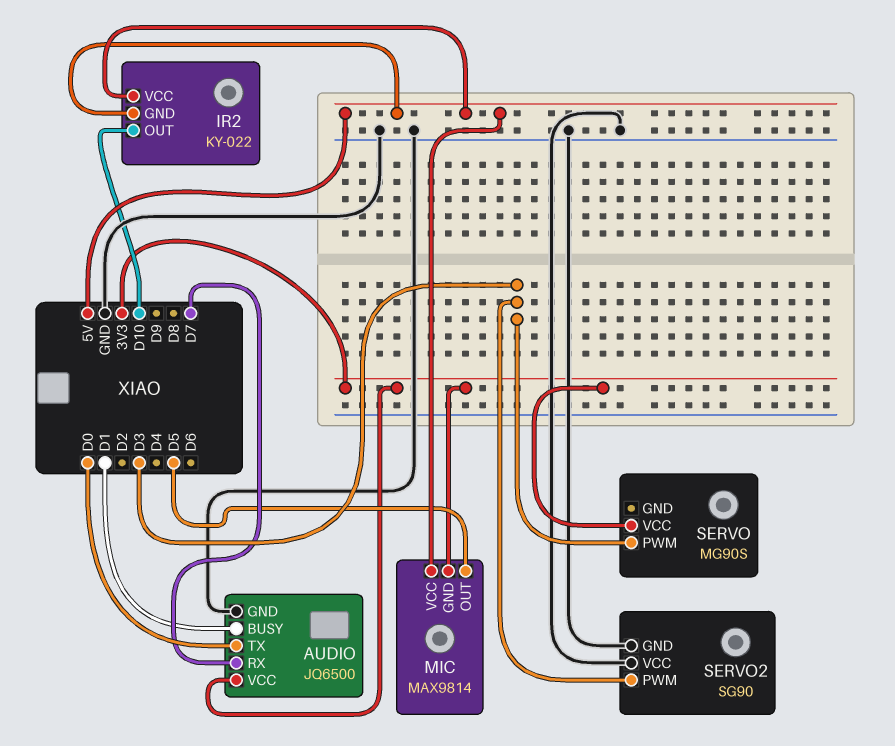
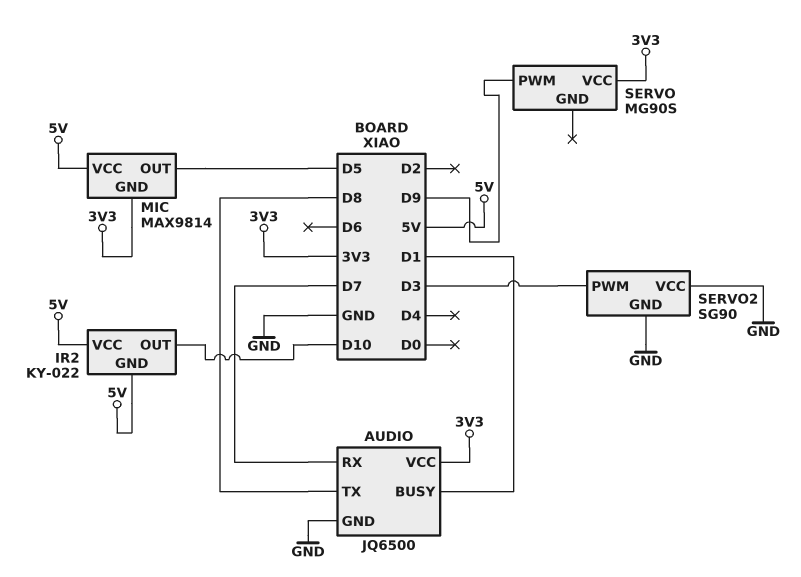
AUDIO pin TX: D0 -> D8
SERVO pin PWM: D3 -> D9

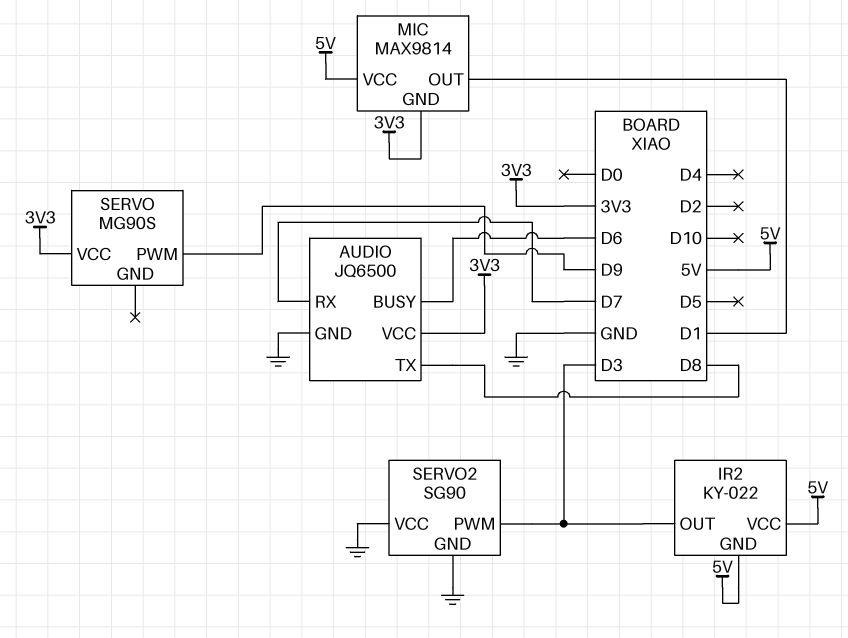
AUDIO pin BUSY: D1 -> D6
IR2 pin OUT: D10 -> D3
MIC pin OUT: D5 -> D1

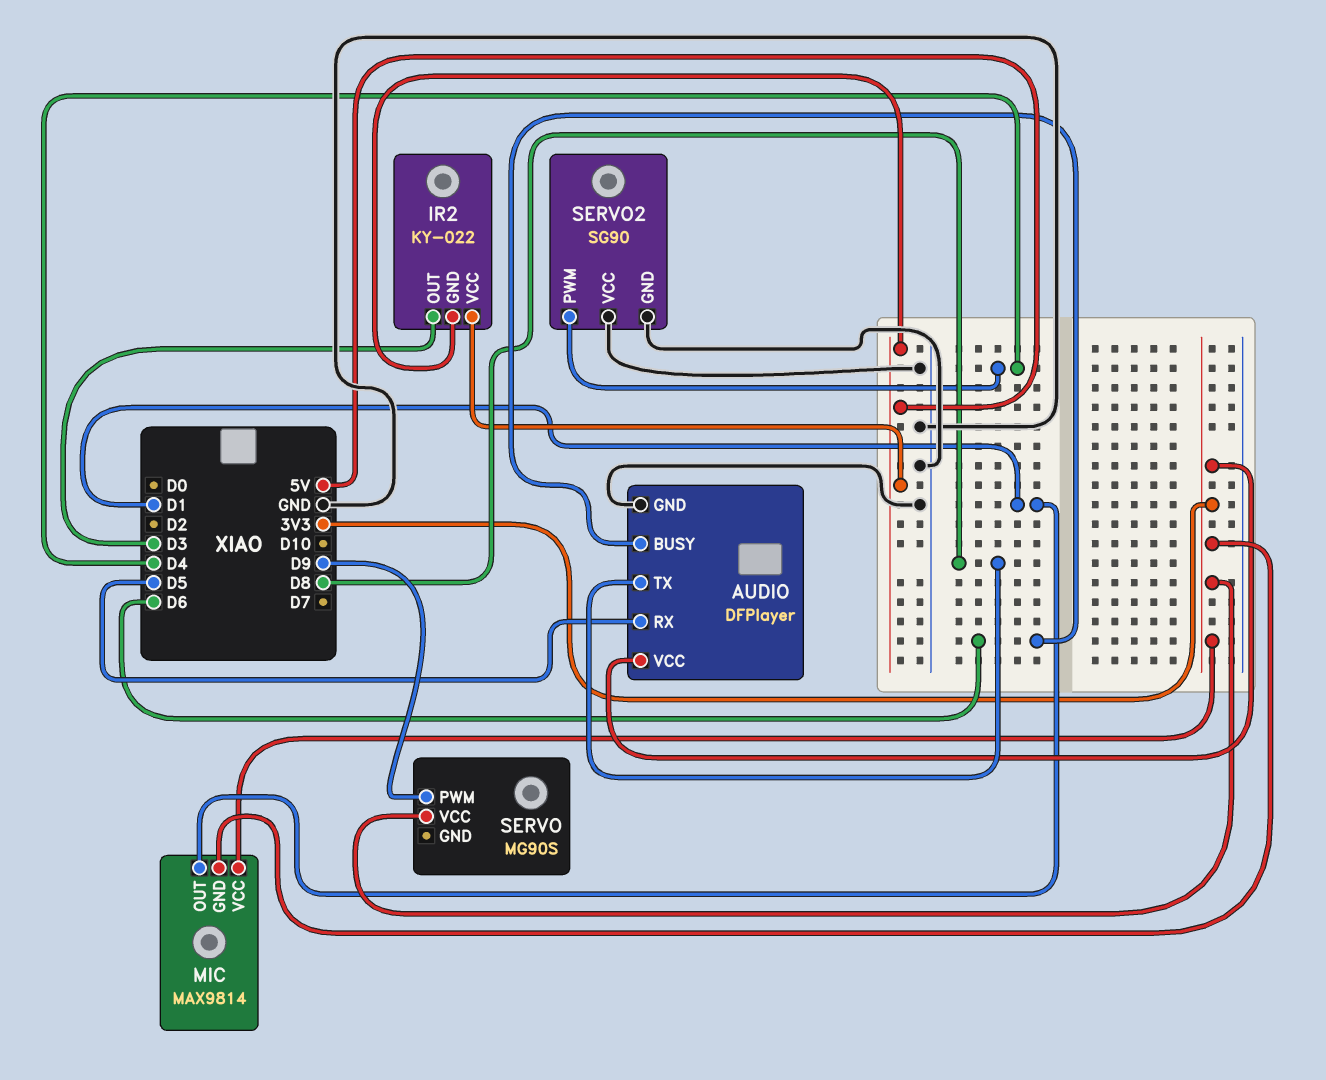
AUDIO: JQ6500 -> DFPlayer
AUDIO pin RX: D7 -> D5
MIC pin VCC: 5V -> 3V3
SERVO2 pin PWM: D3 -> D4

